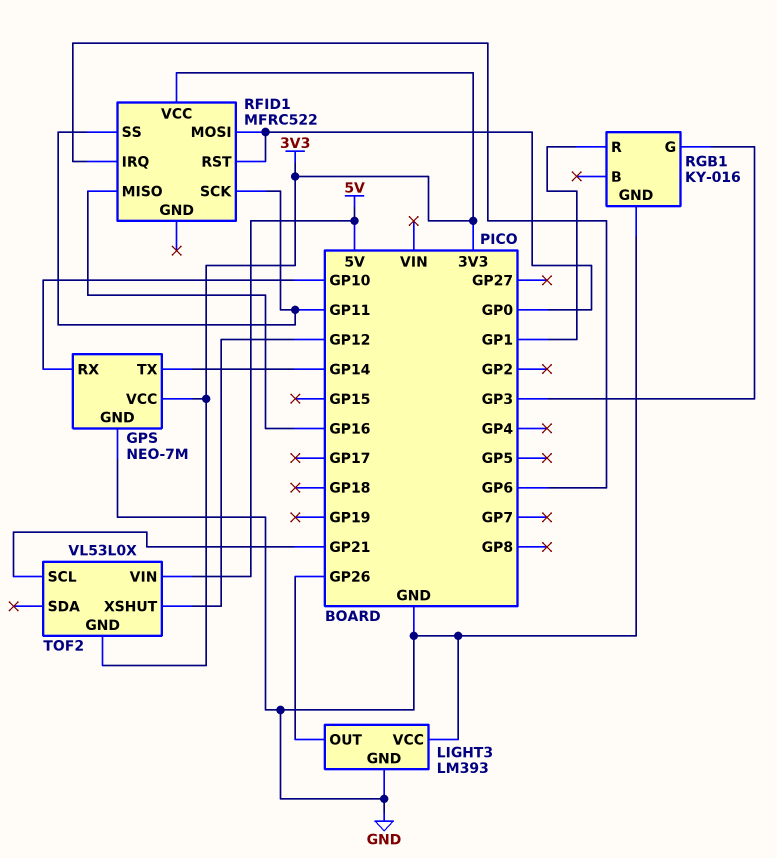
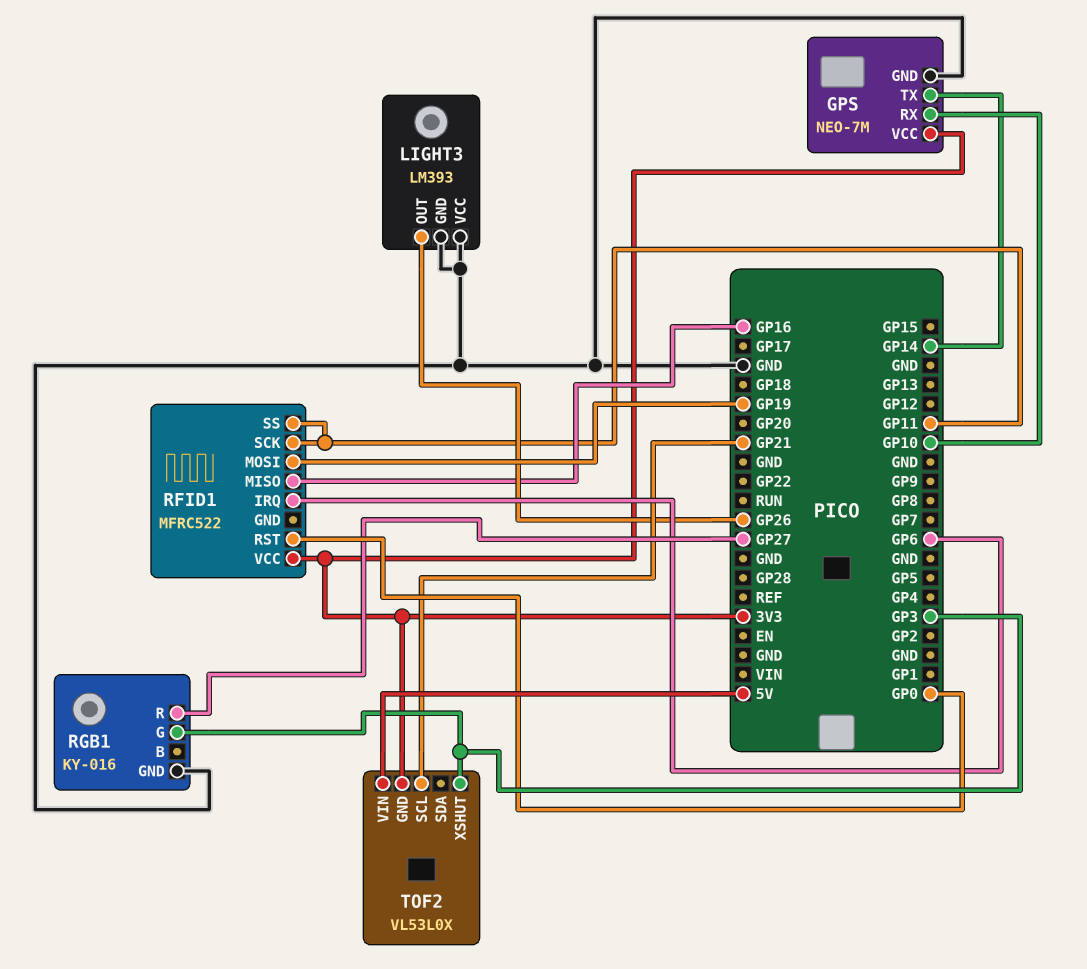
RFID1 pin MOSI: GP0 -> GP19
RGB1 pin R: GP1 -> GP27
TOF2 pin XSHUT: GP12 -> GP3

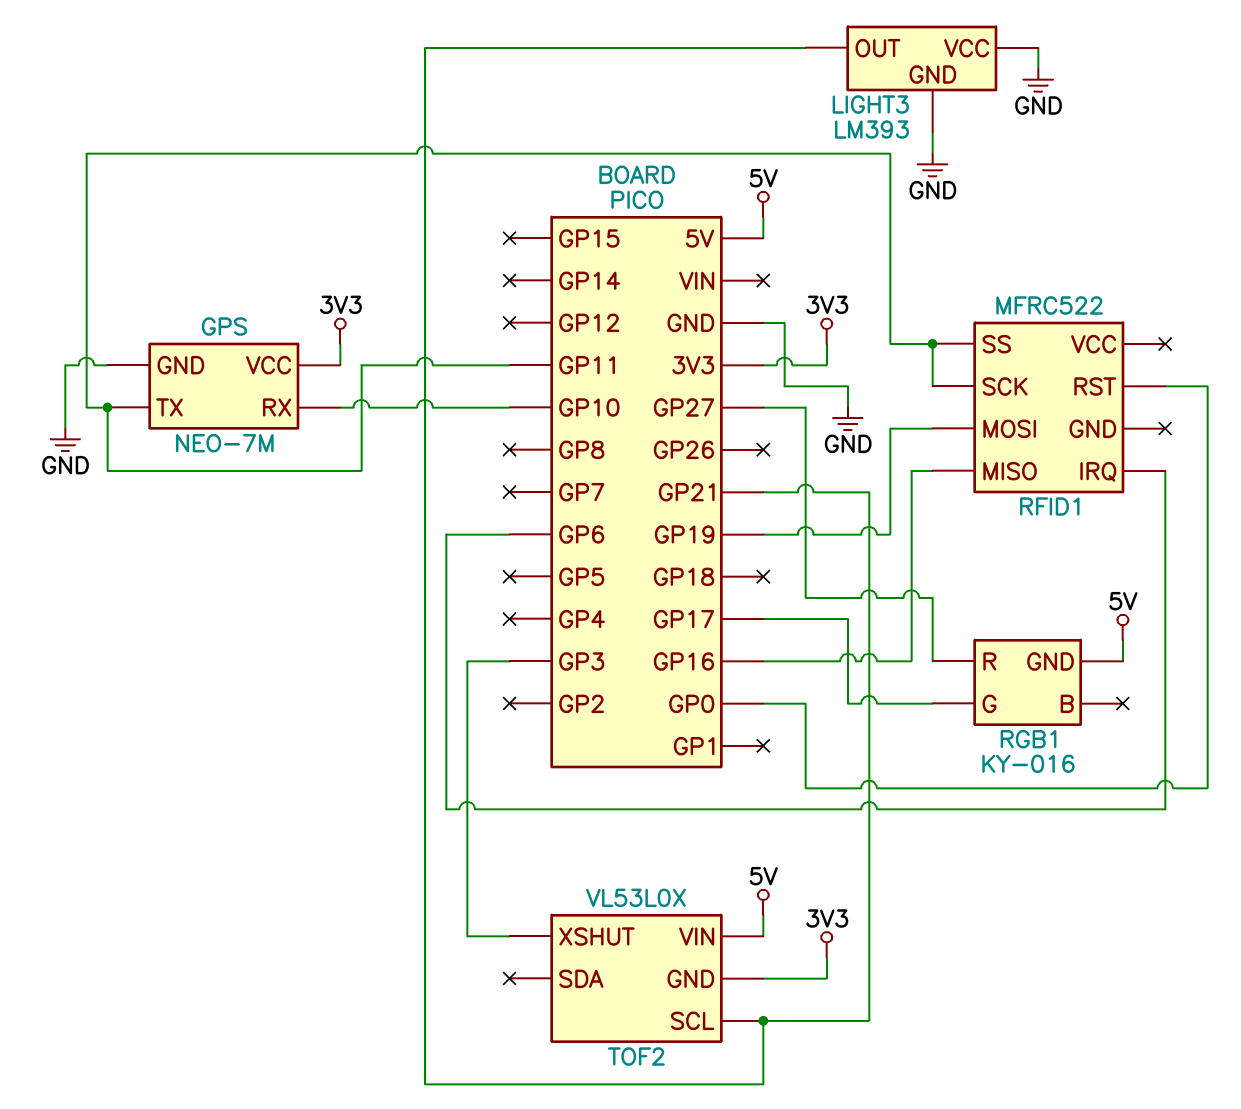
GPS pin TX: GP14 -> GP11
LIGHT3 pin OUT: GP26 -> GP21
RFID1 pin VCC: 3V3 -> none
RGB1 pin G: GP3 -> GP17
RGB1 pin GND: GND -> 5V

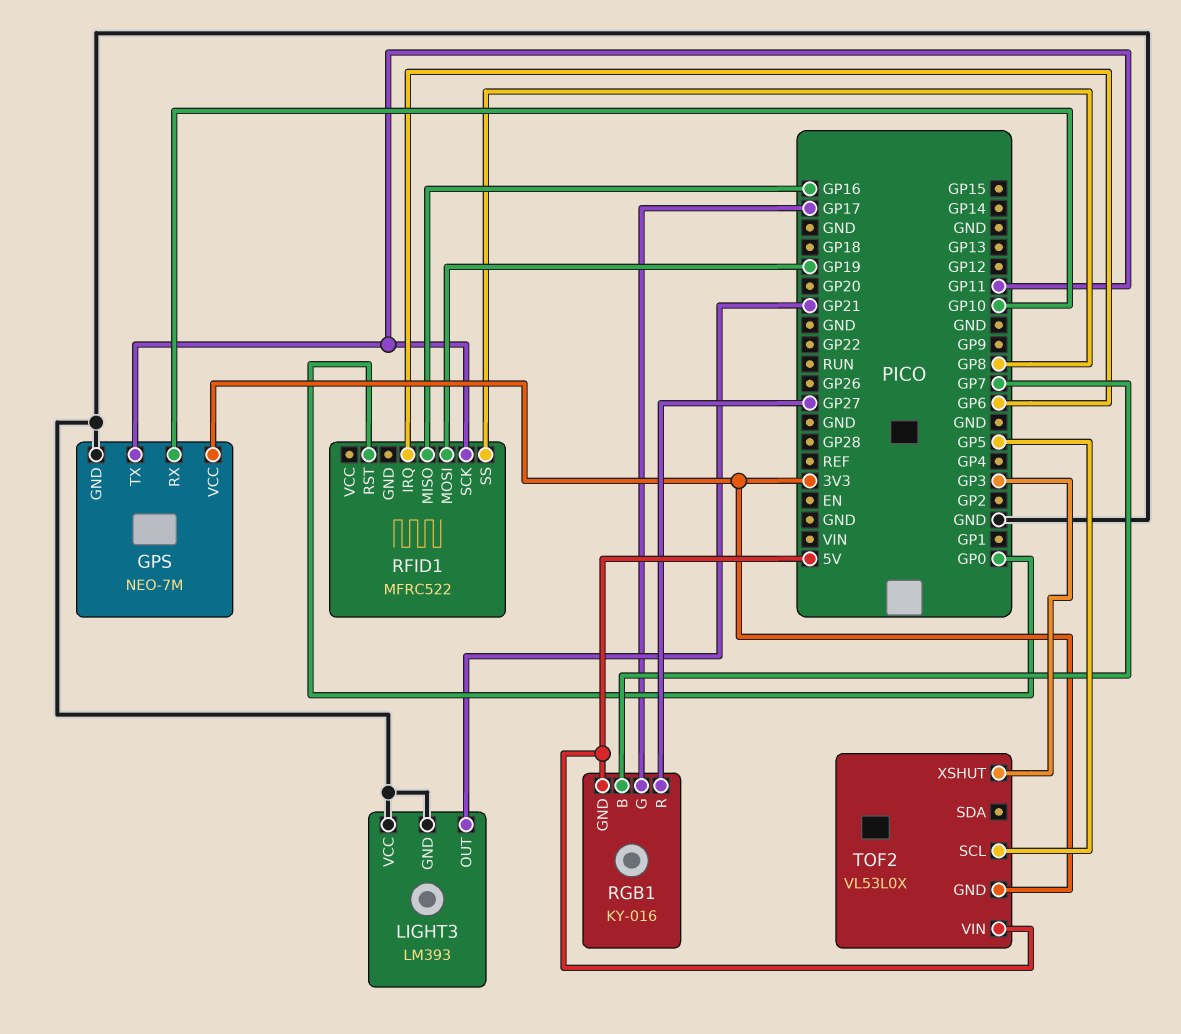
RFID1 pin SS: GP11 -> GP8
RGB1 pin B: none -> GP7
TOF2 pin SCL: GP21 -> GP5

